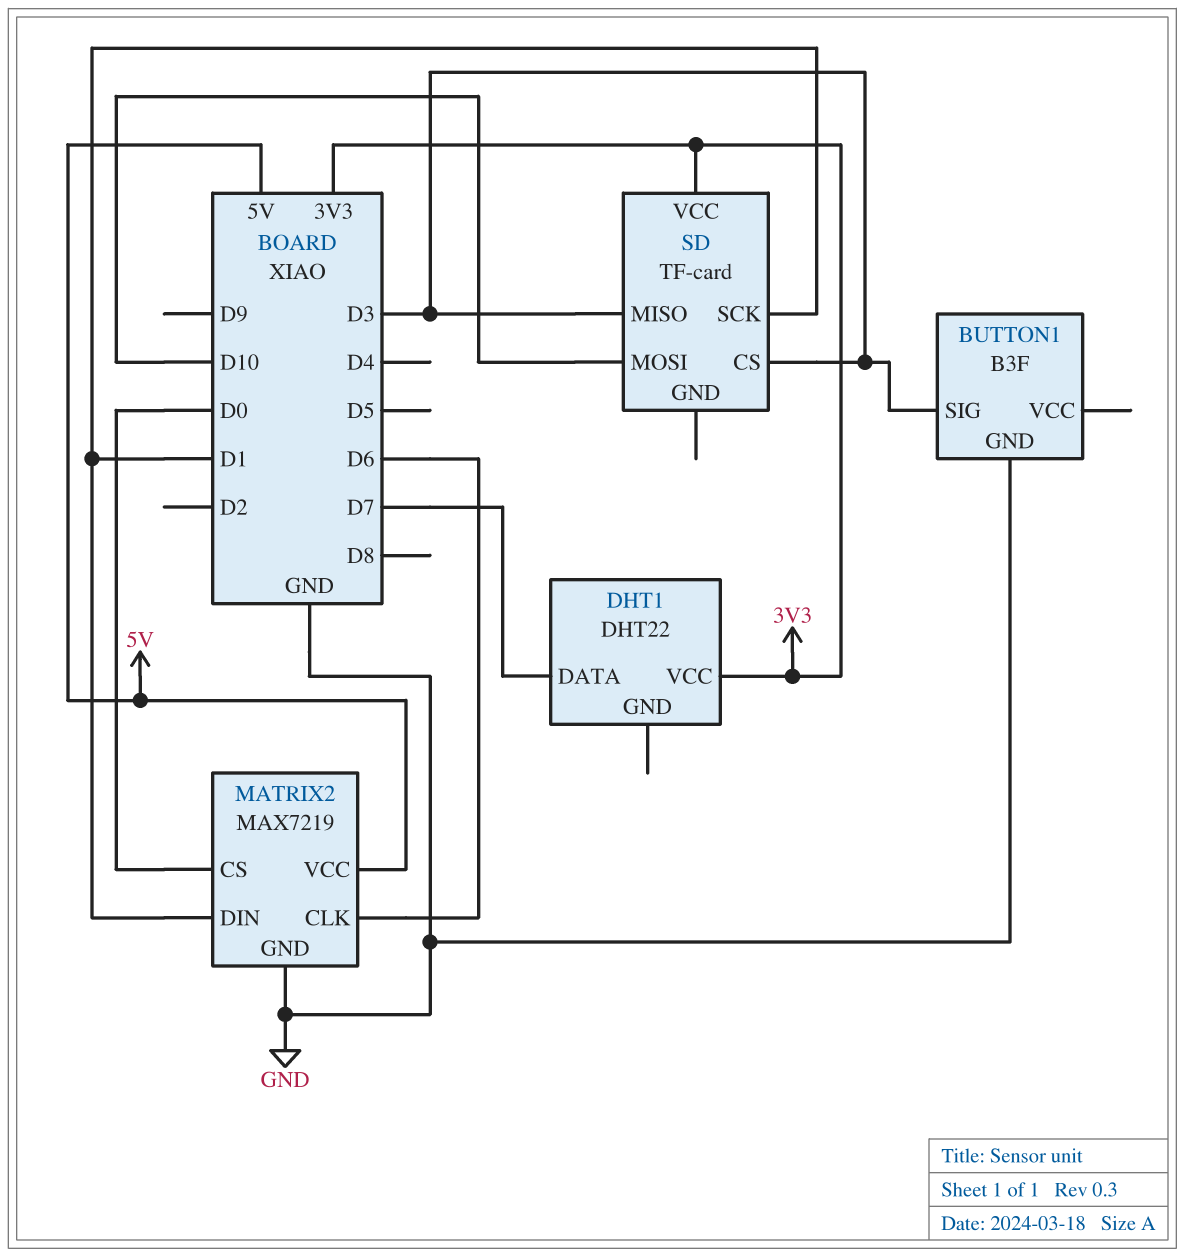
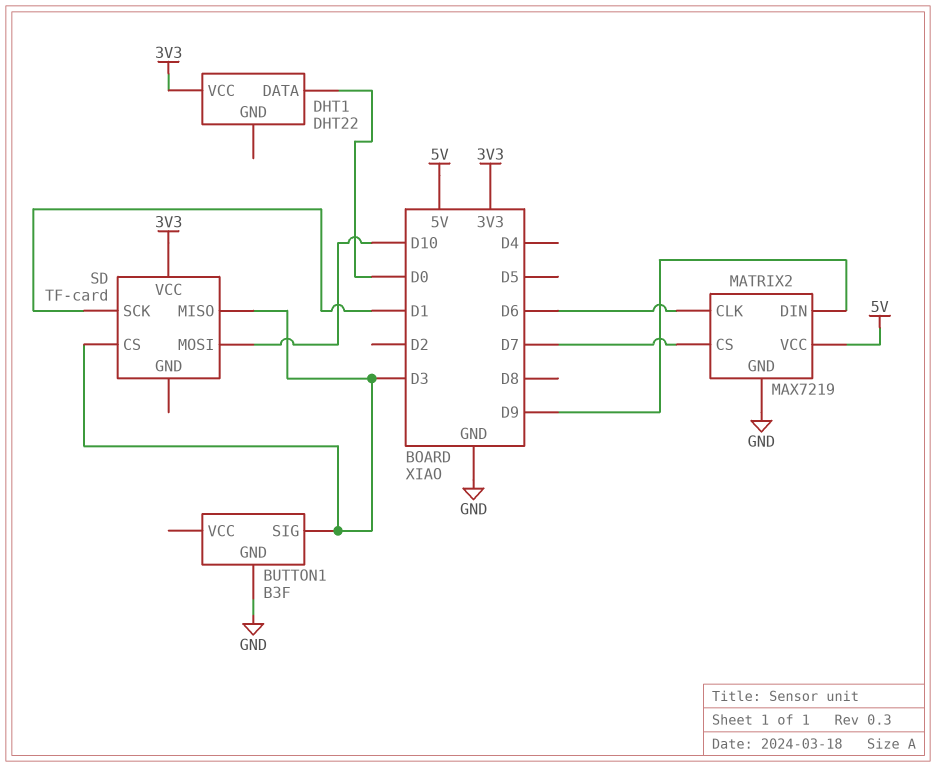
DHT1 pin DATA: D7 -> D0
MATRIX2 pin CS: D0 -> D7
MATRIX2 pin DIN: D1 -> D9

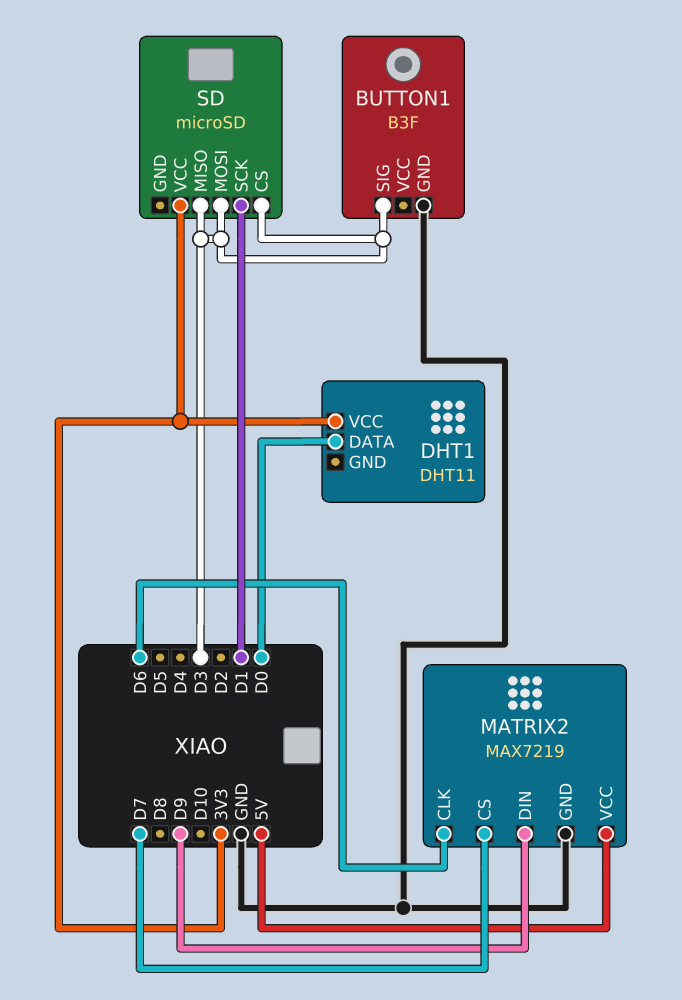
DHT1: DHT22 -> DHT11
SD: TF-card -> microSD
SD pin MOSI: D10 -> D3

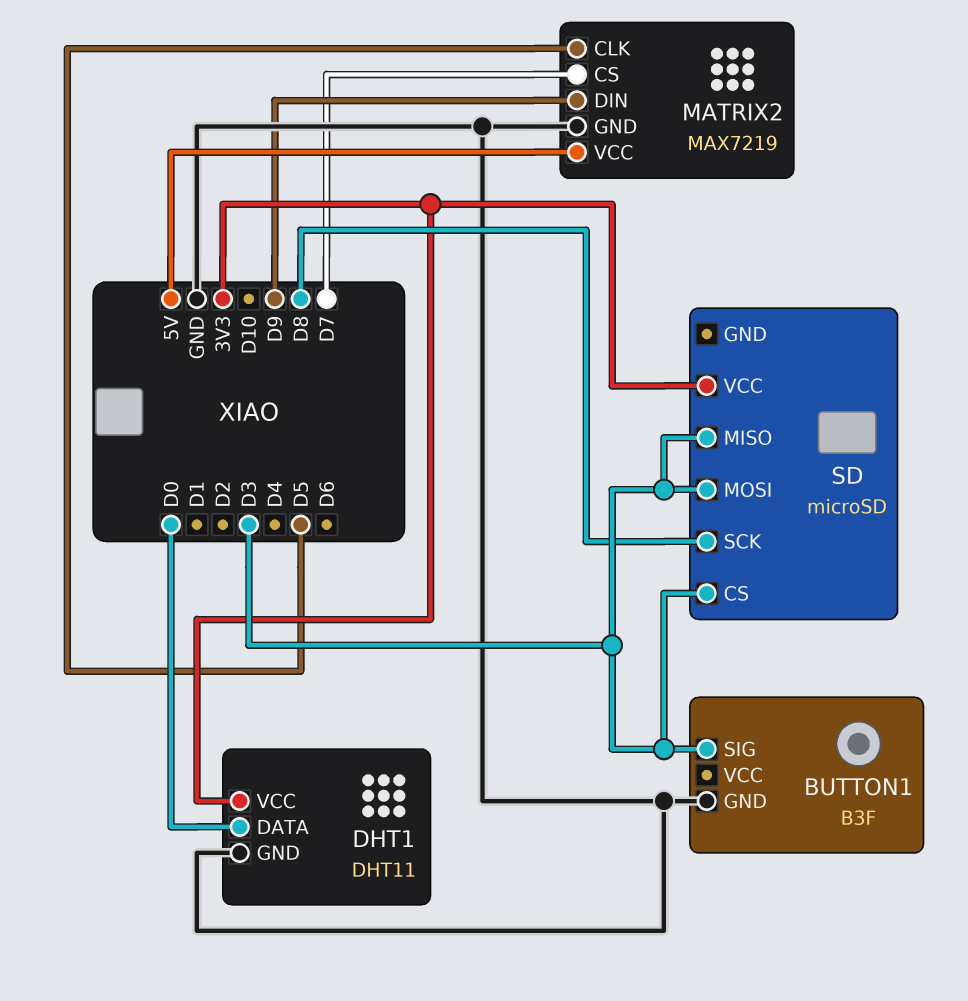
DHT1 pin GND: none -> GND
MATRIX2 pin CLK: D6 -> D5
SD pin SCK: D1 -> D8

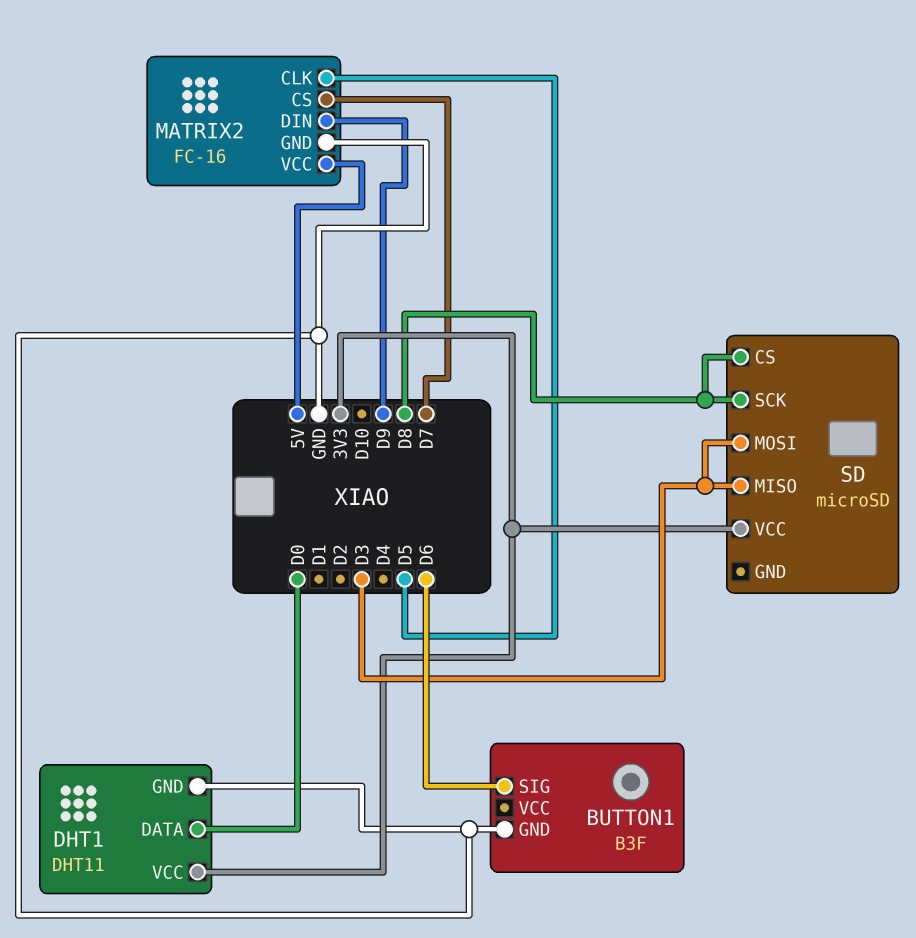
BUTTON1 pin SIG: D3 -> D6
MATRIX2: MAX7219 -> FC-16
SD pin CS: D3 -> D8

